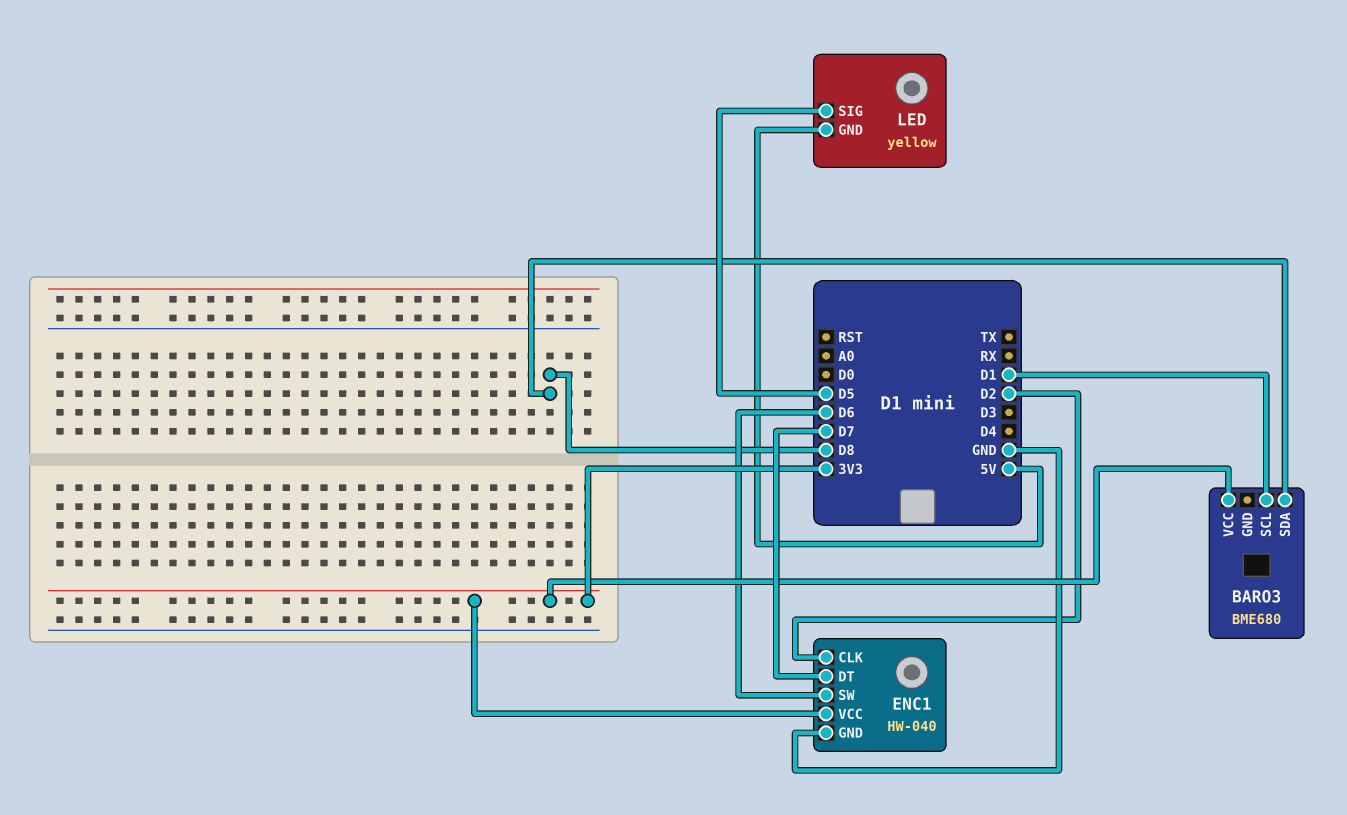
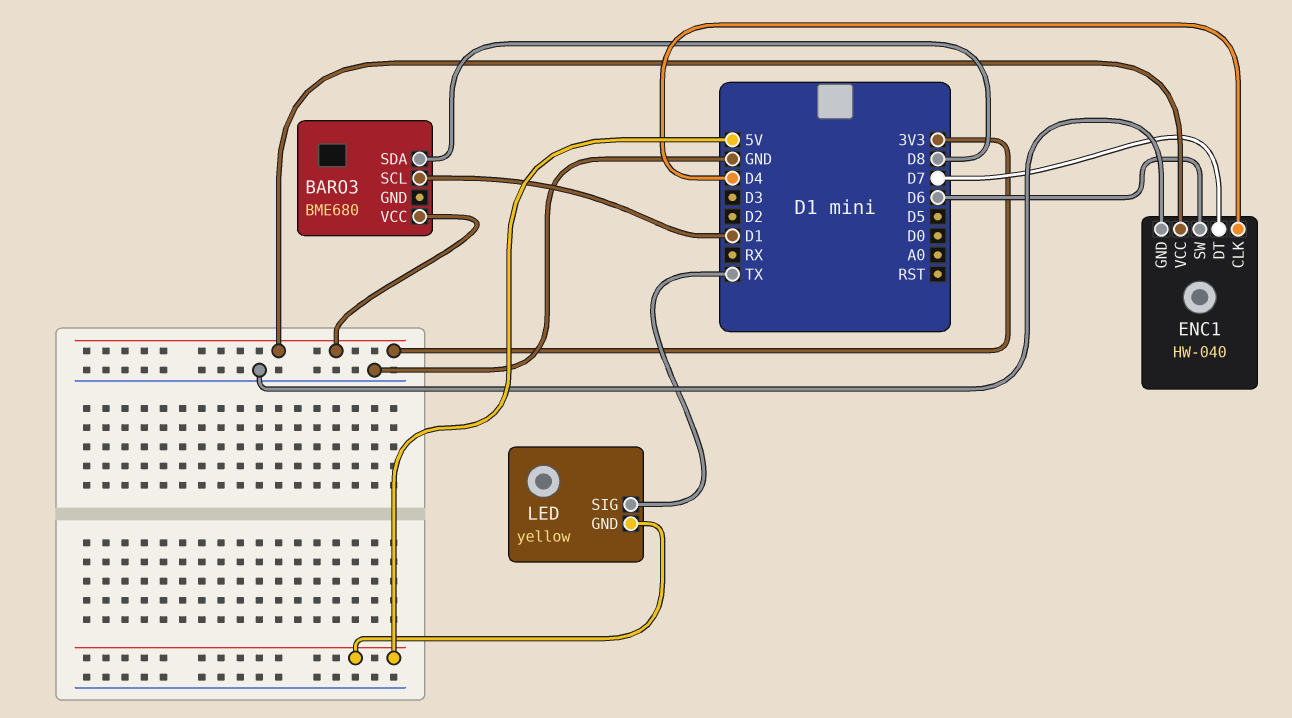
ENC1 pin CLK: D2 -> D4
LED pin SIG: D5 -> TX

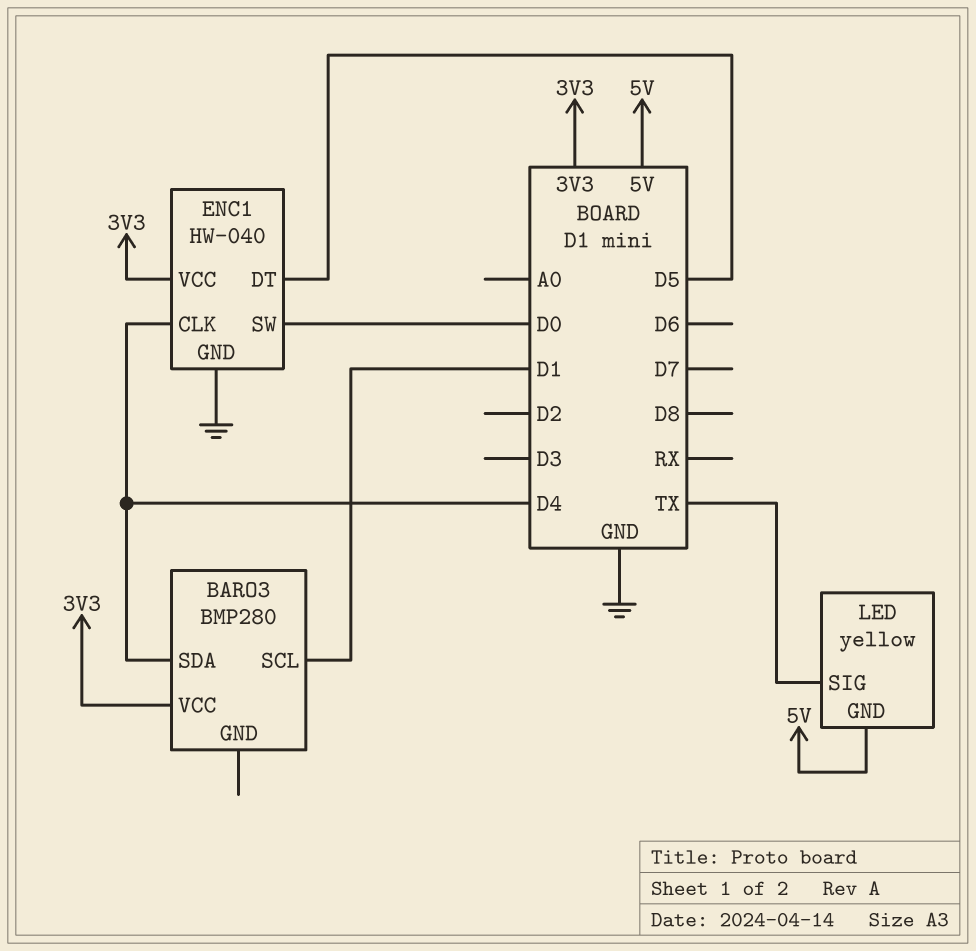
BARO3: BME680 -> BMP280
BARO3 pin SDA: D8 -> D4
ENC1 pin DT: D7 -> D5
ENC1 pin SW: D6 -> D0

